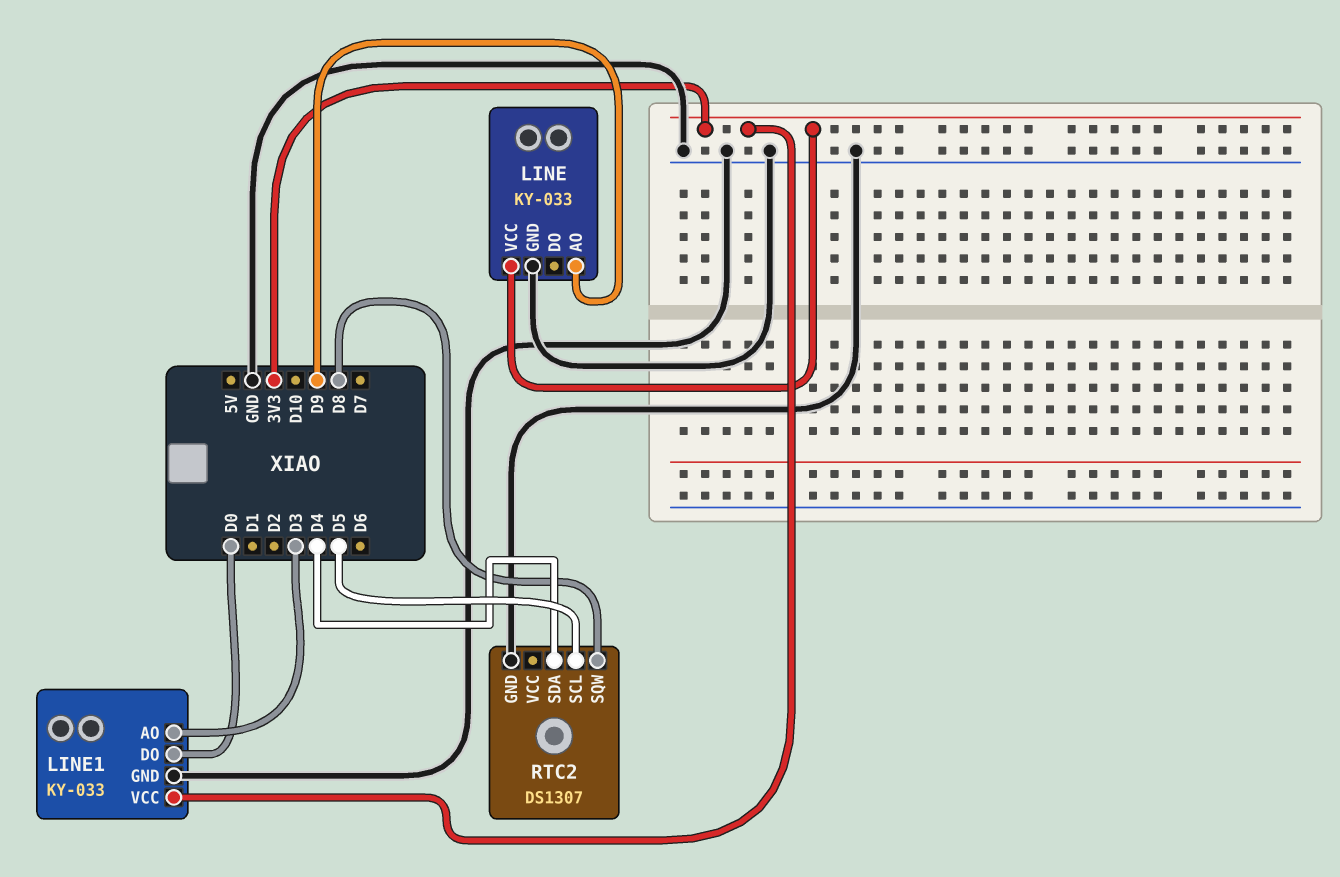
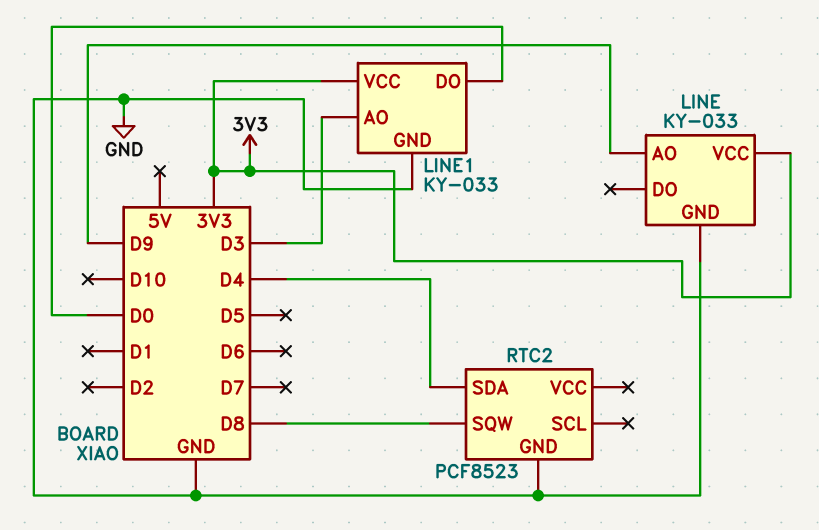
RTC2: DS1307 -> PCF8523
RTC2 pin SCL: D5 -> none

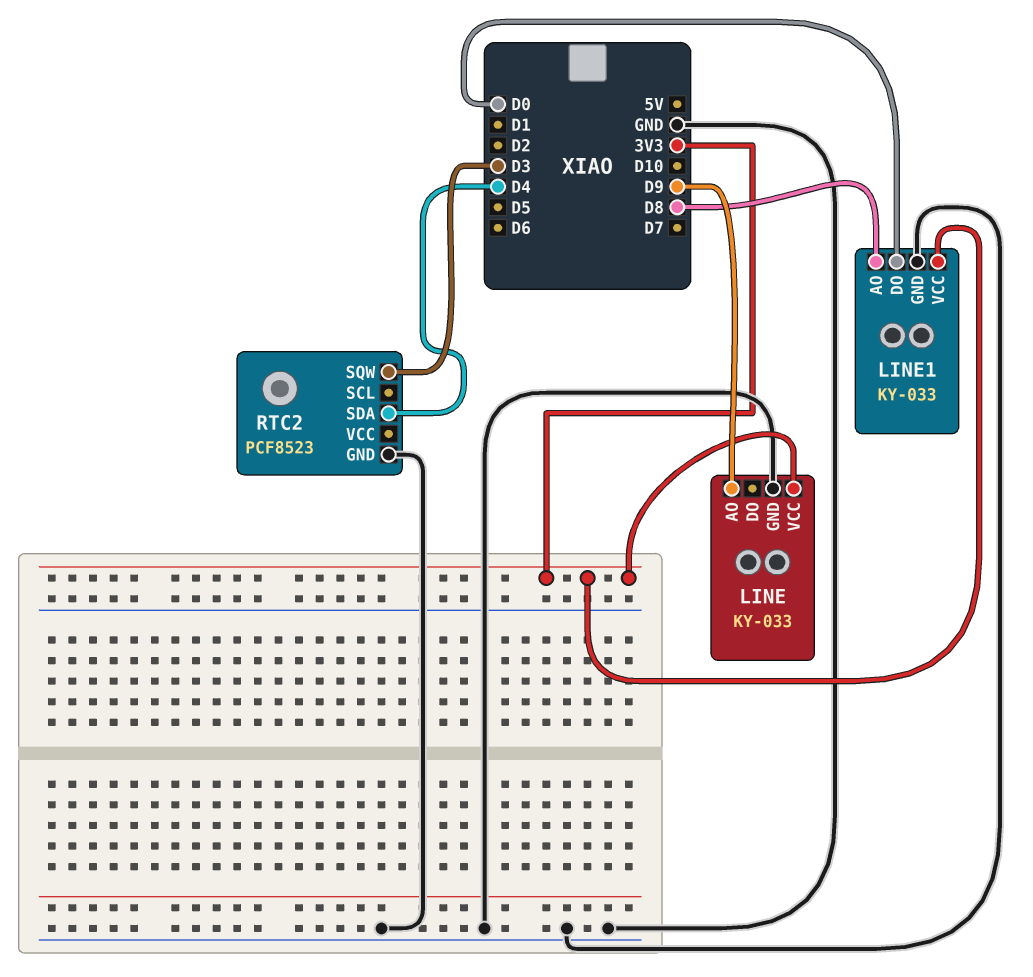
LINE1 pin AO: D3 -> D8
RTC2 pin SQW: D8 -> D3

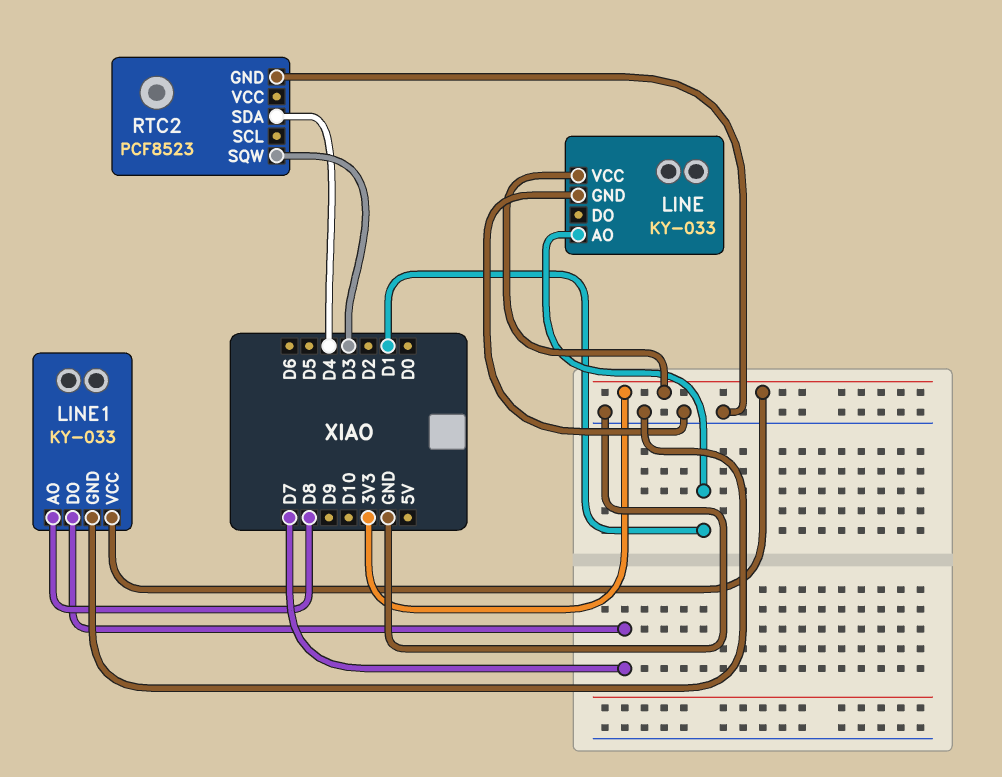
LINE pin AO: D9 -> D1
LINE1 pin DO: D0 -> D7

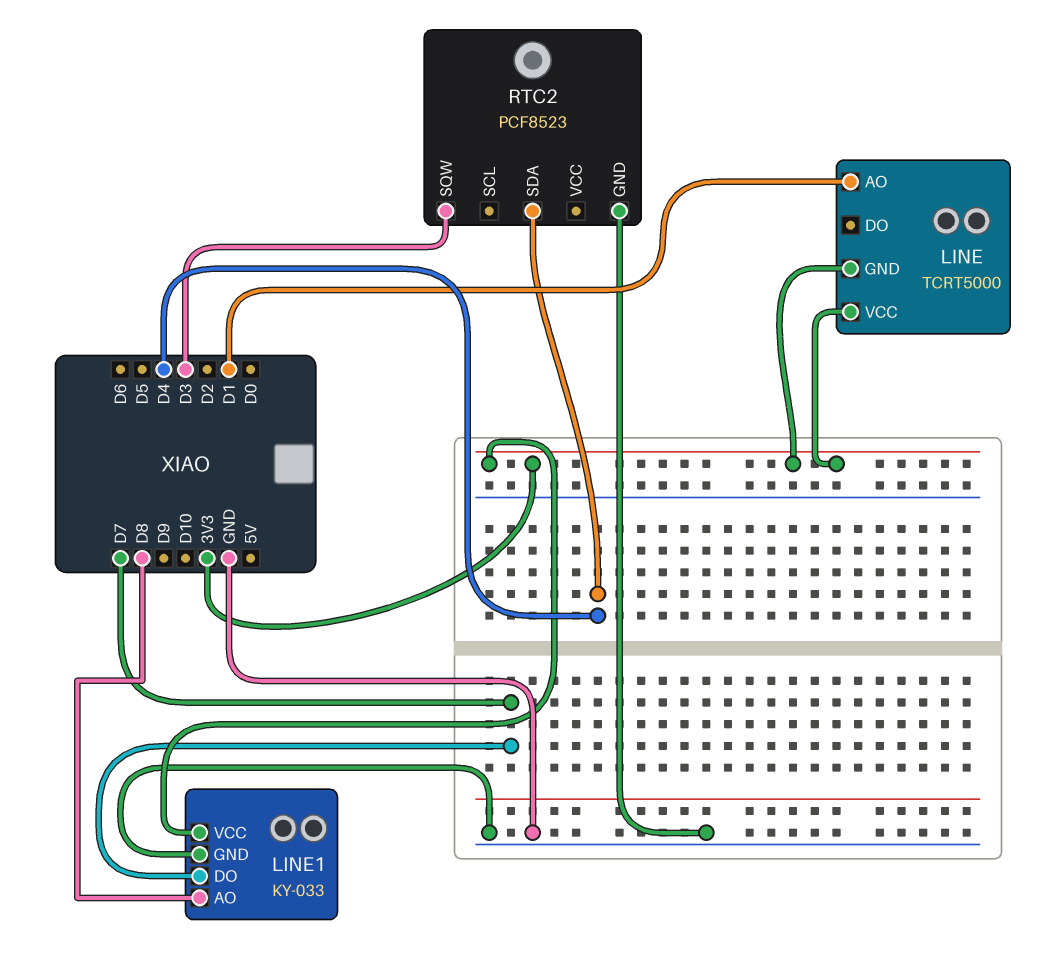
LINE: KY-033 -> TCRT5000
LINE pin GND: GND -> 3V3

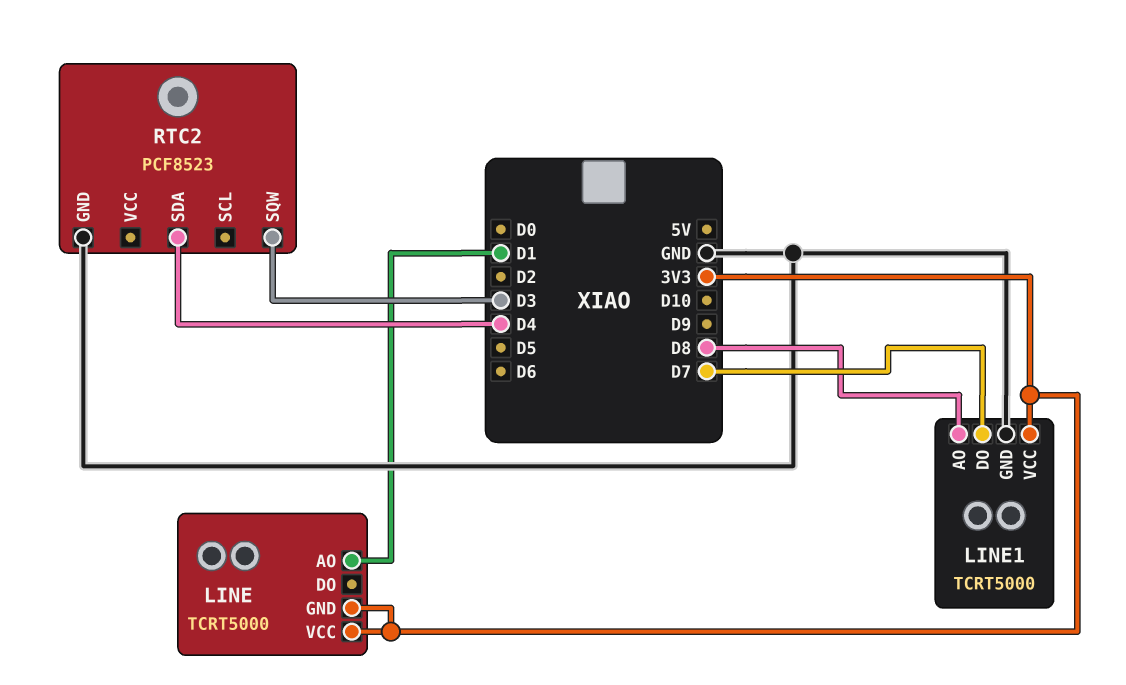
LINE1: KY-033 -> TCRT5000

